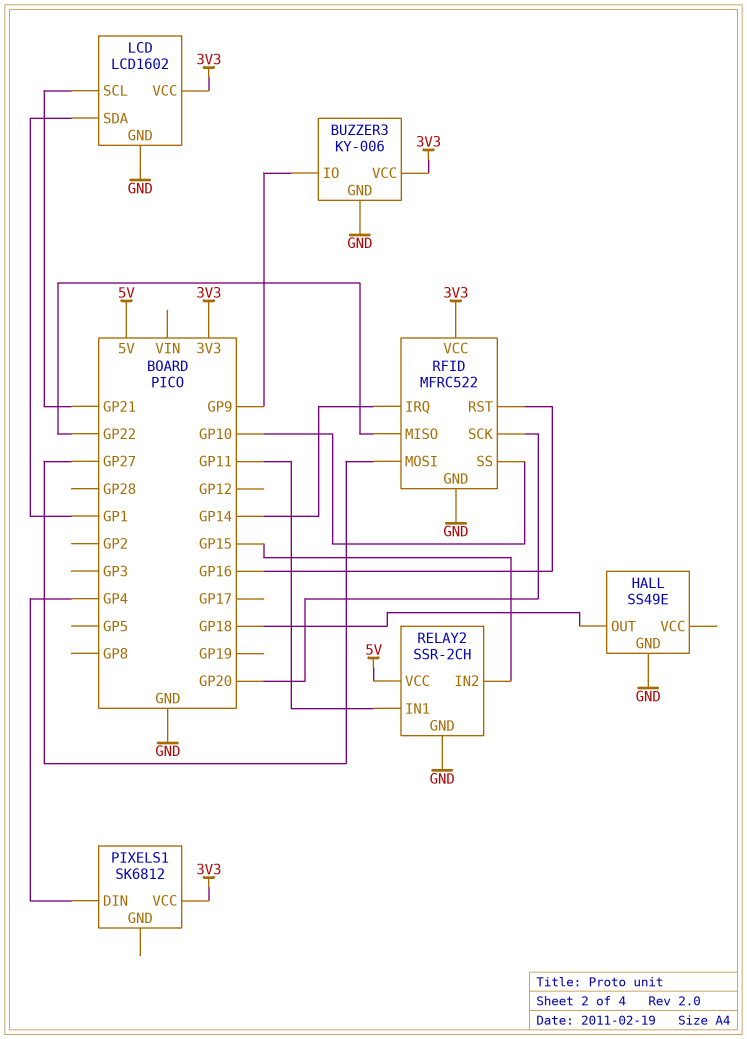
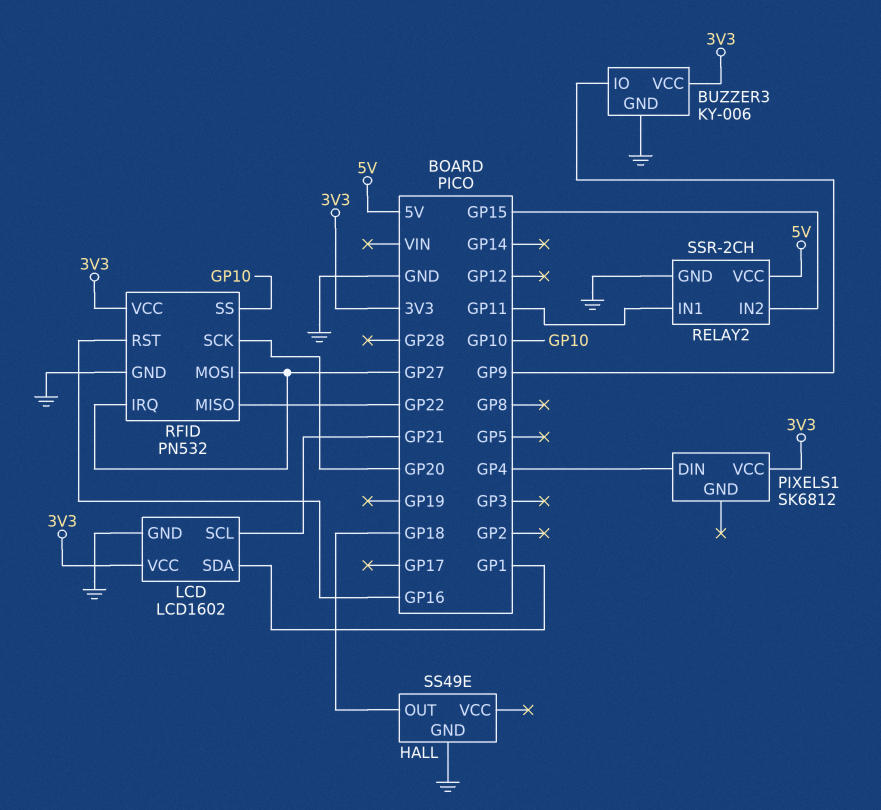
RFID: MFRC522 -> PN532
RFID pin IRQ: GP14 -> GP27

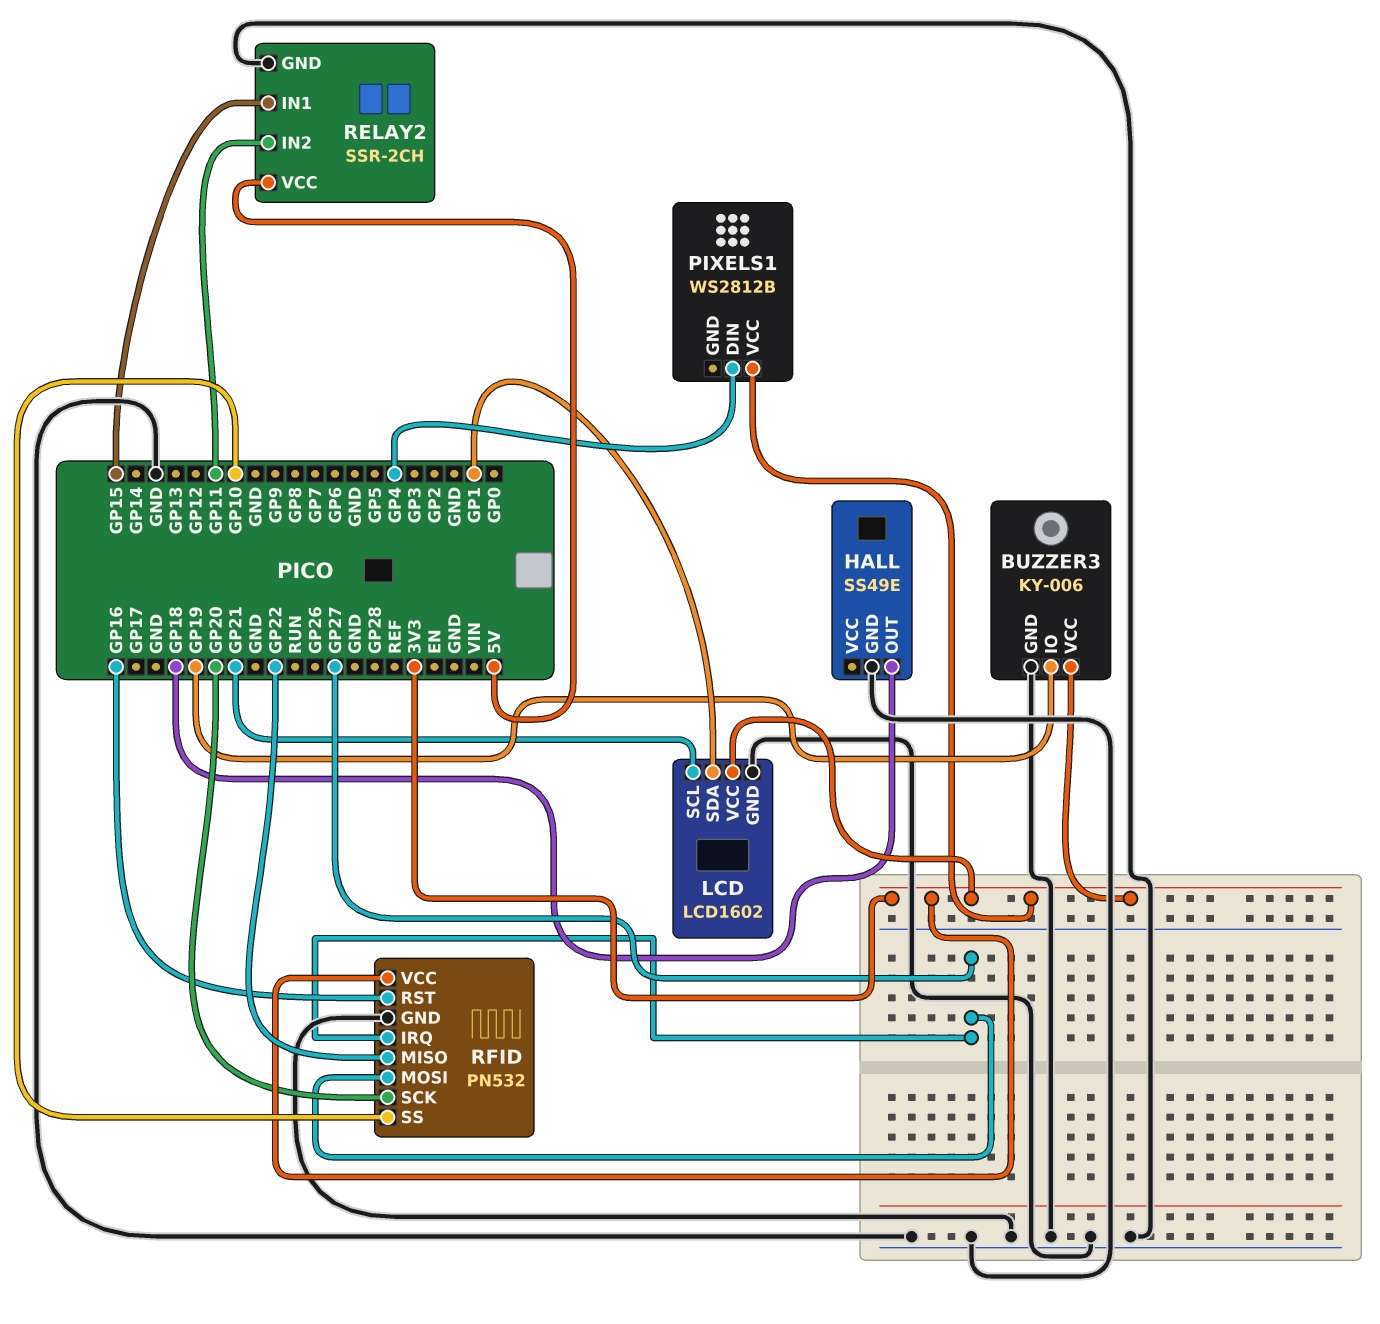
BUZZER3 pin IO: GP9 -> GP19
PIXELS1: SK6812 -> WS2812B
RELAY2 pin IN1: GP11 -> GP15
RELAY2 pin IN2: GP15 -> GP11

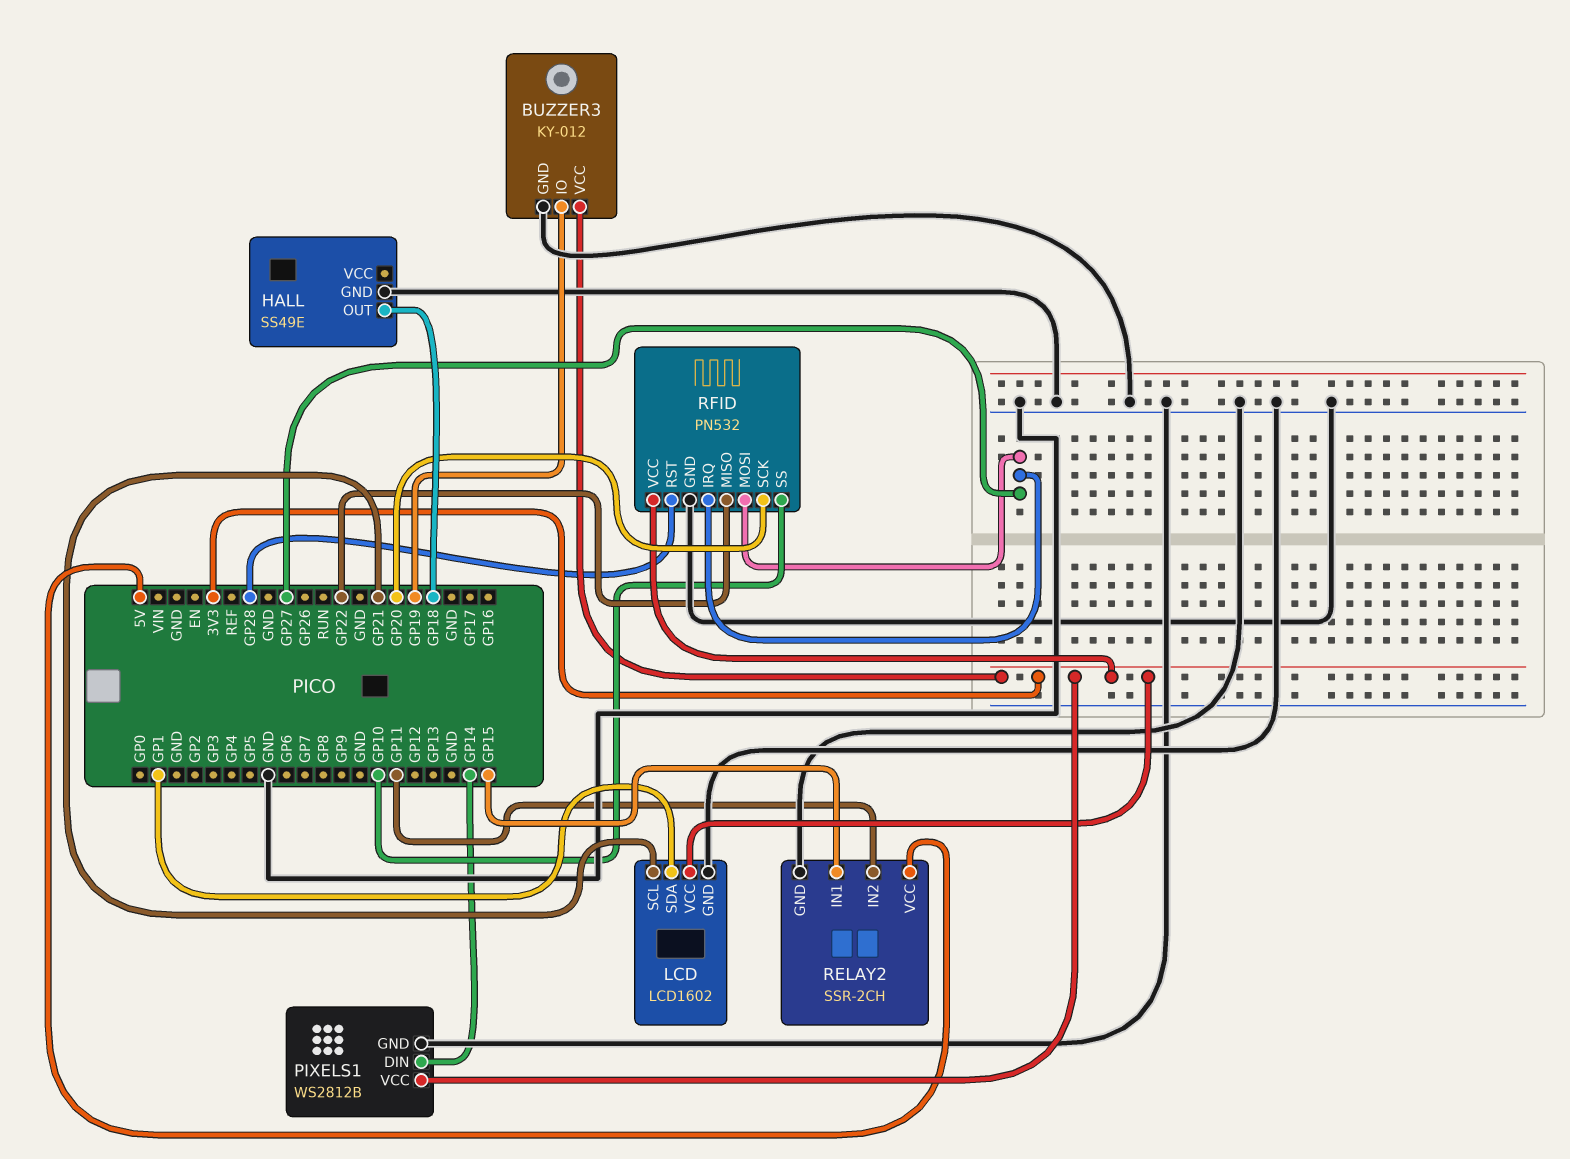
BUZZER3: KY-006 -> KY-012
PIXELS1 pin DIN: GP4 -> GP14
PIXELS1 pin GND: none -> GND
RFID pin RST: GP16 -> GP28

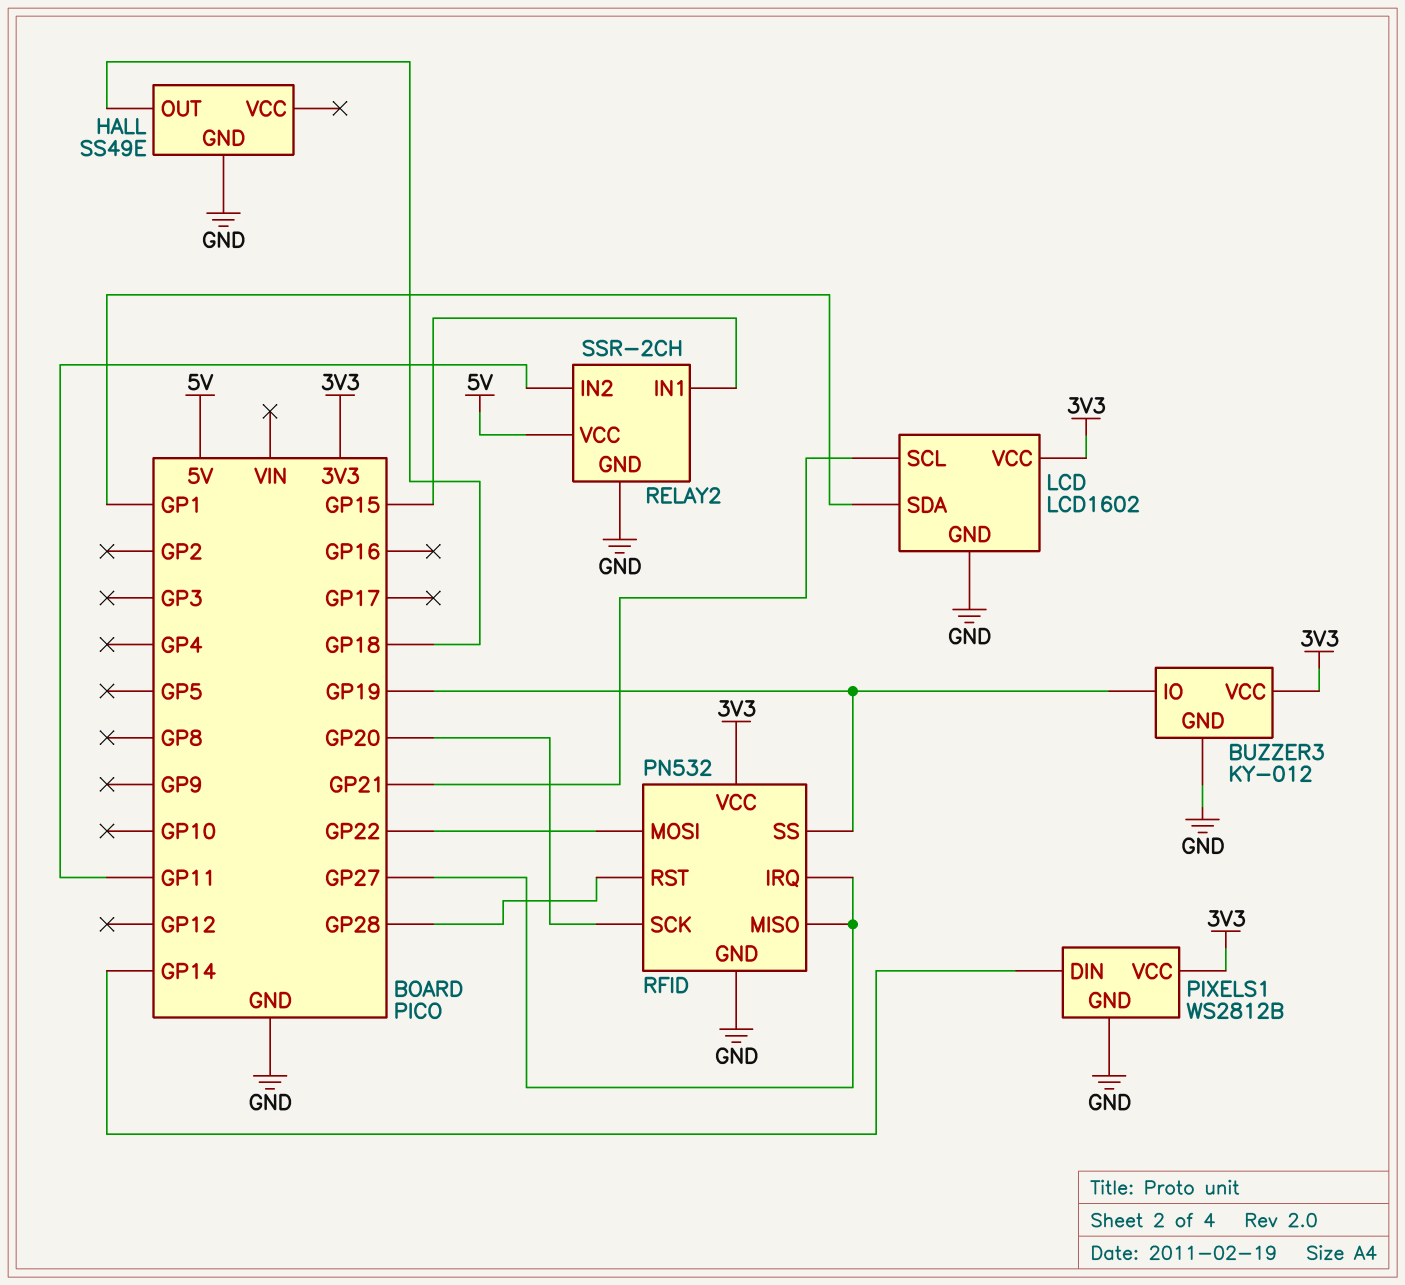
RFID pin MISO: GP22 -> GP27
RFID pin MOSI: GP27 -> GP22
RFID pin SS: GP10 -> GP19

